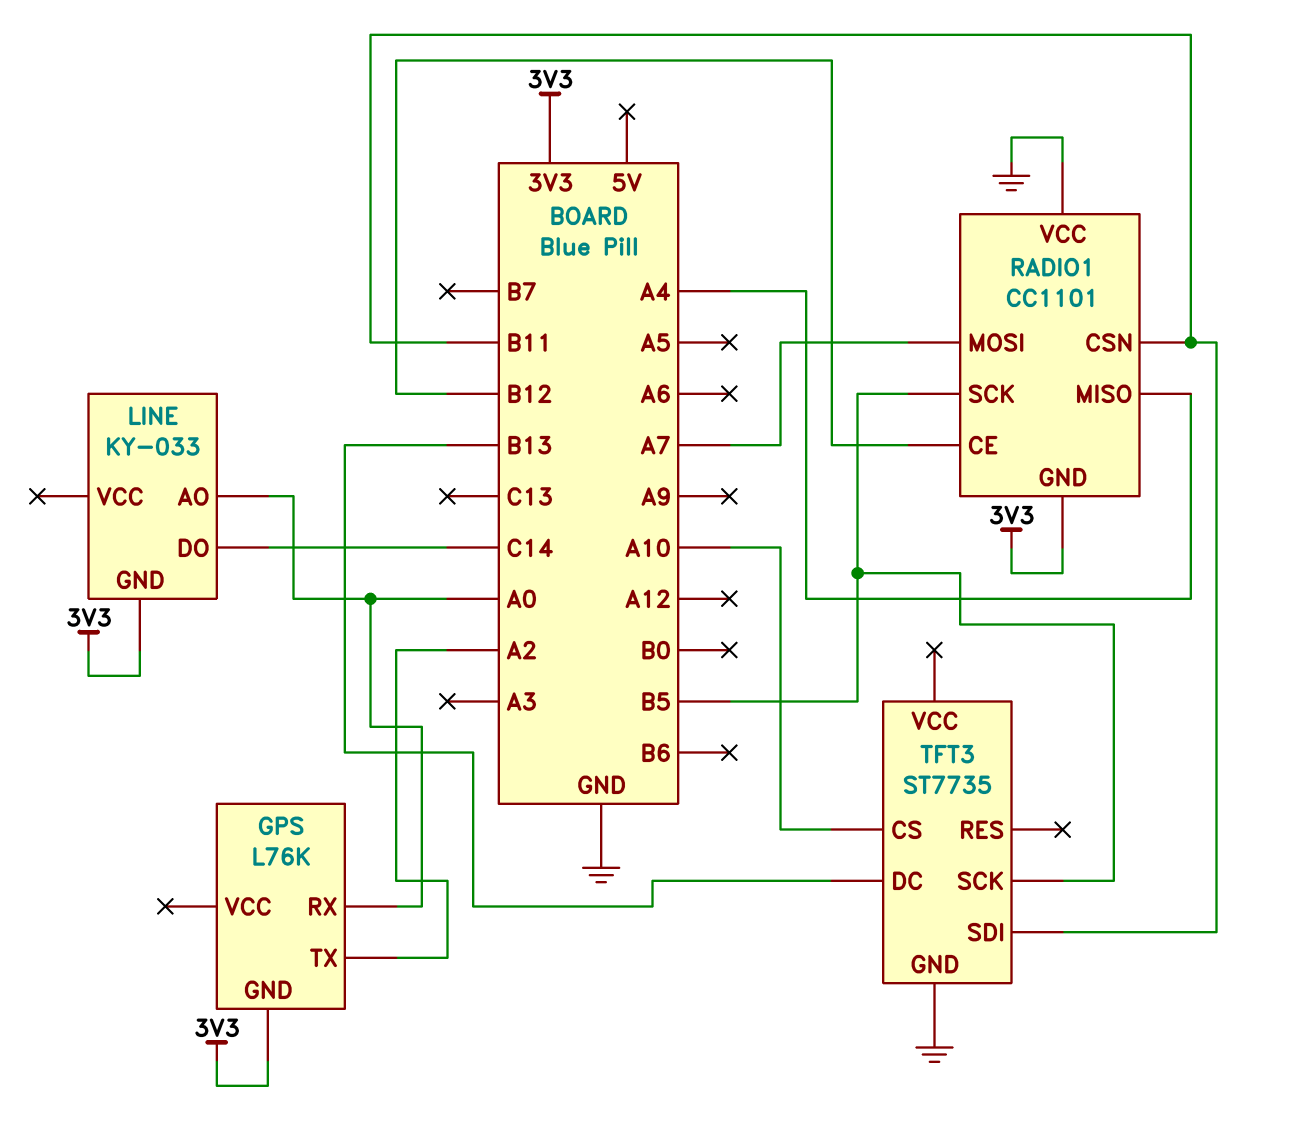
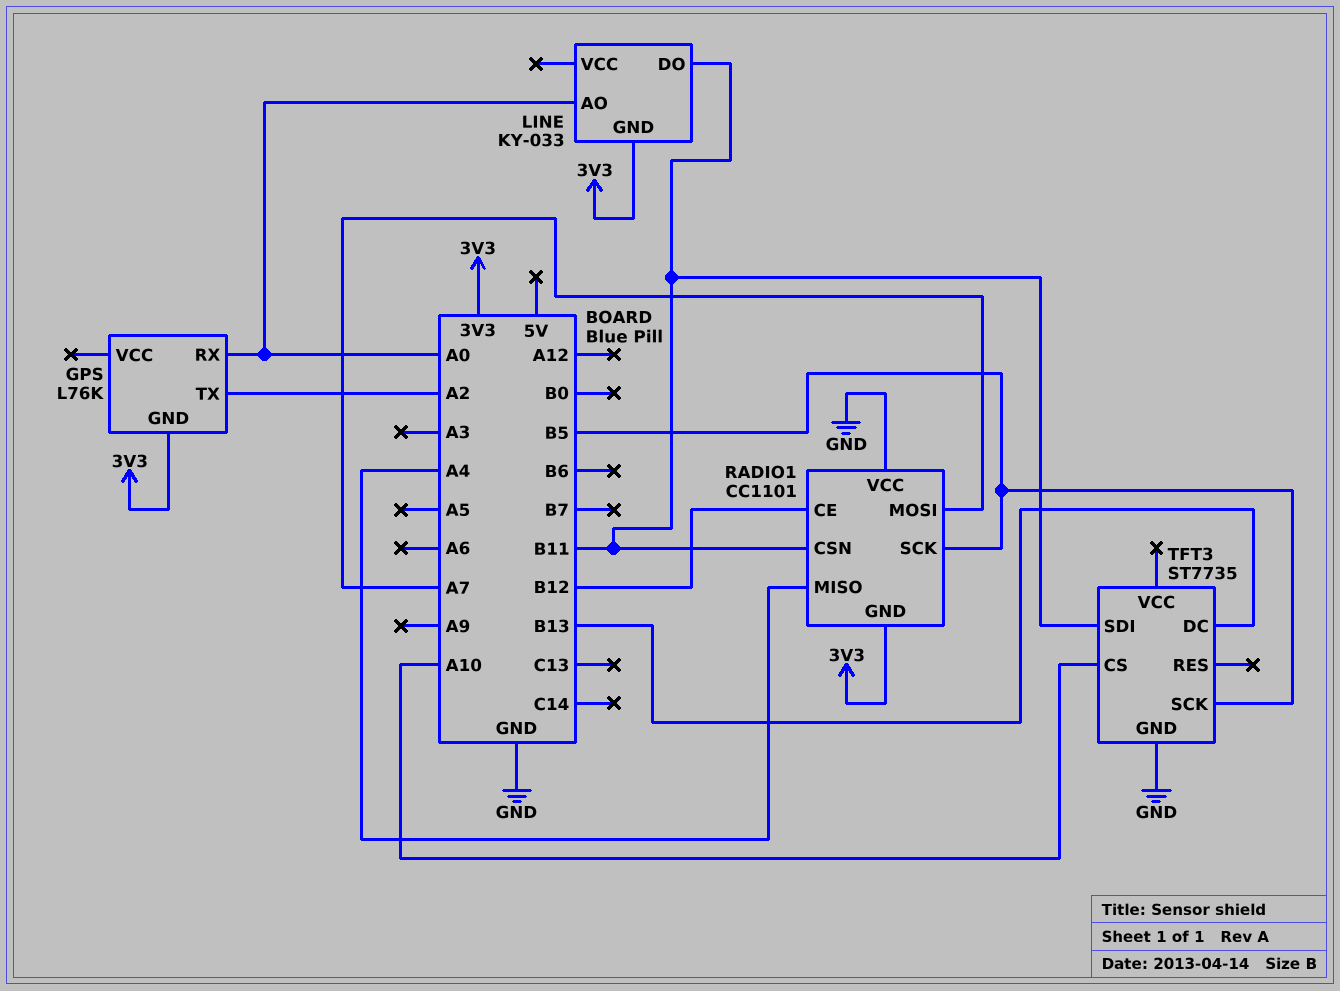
LINE pin DO: C14 -> B11

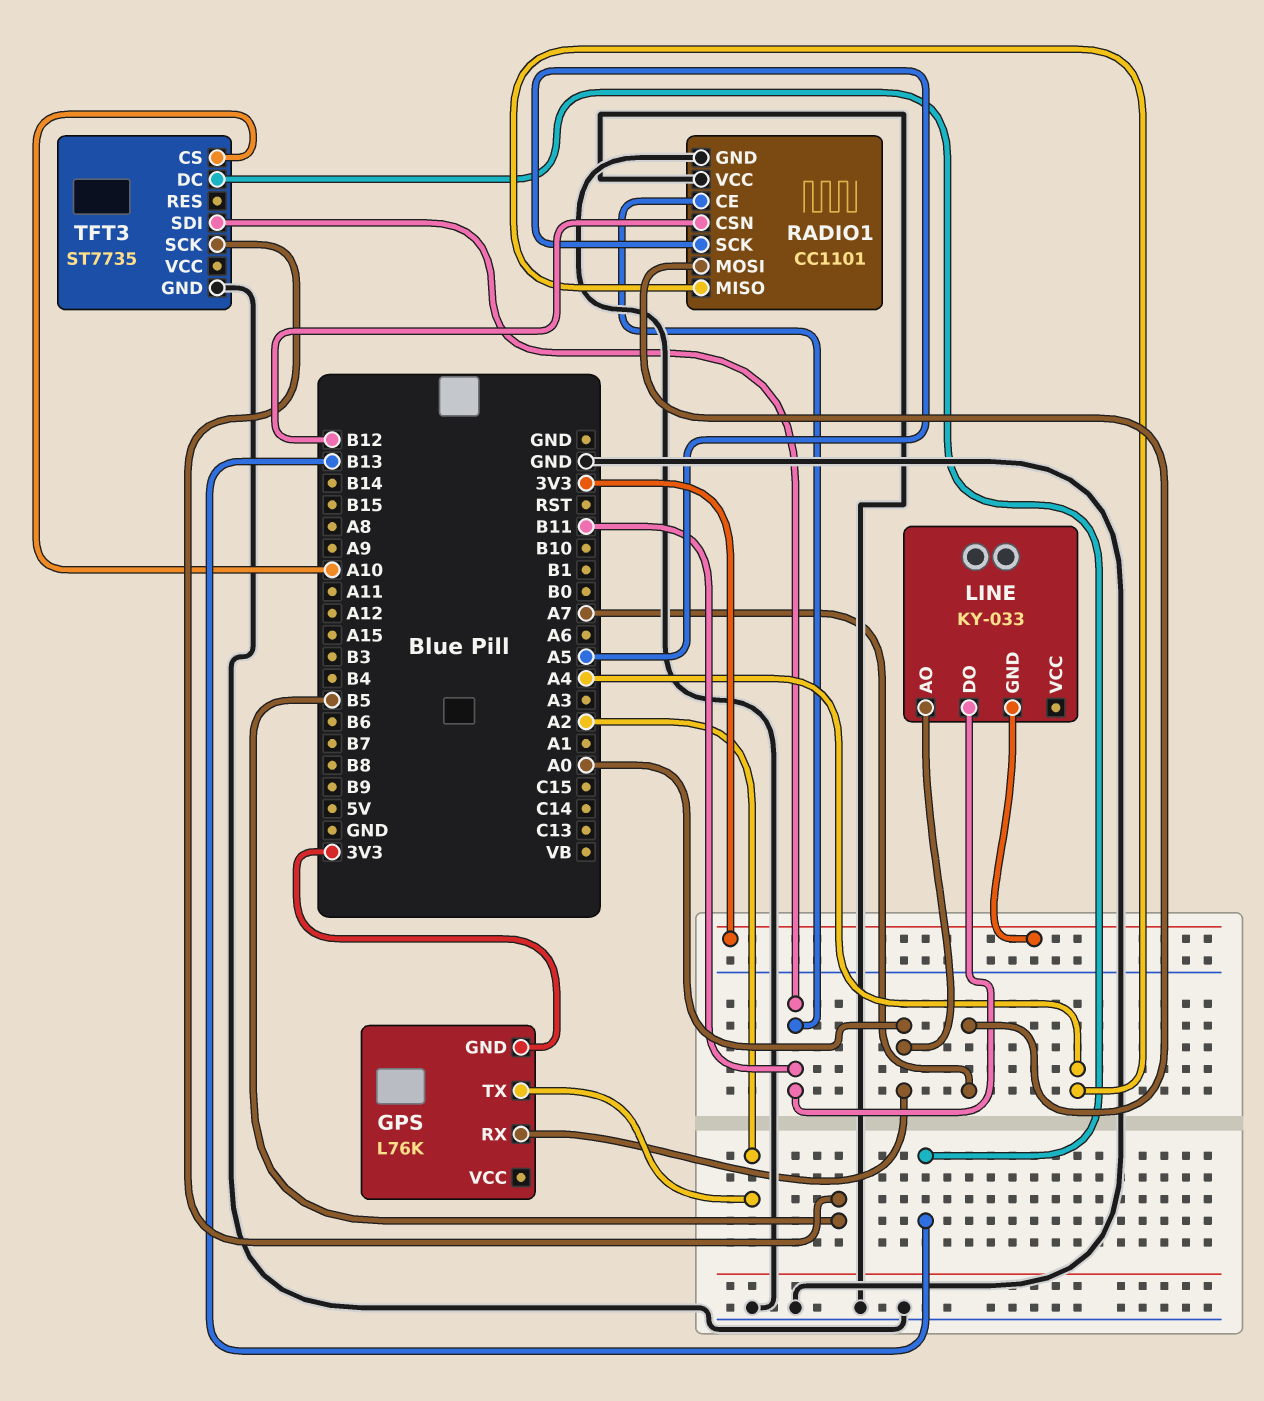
RADIO1 pin CE: B12 -> B11
RADIO1 pin CSN: B11 -> B12
RADIO1 pin GND: 3V3 -> GND
RADIO1 pin SCK: B5 -> A5

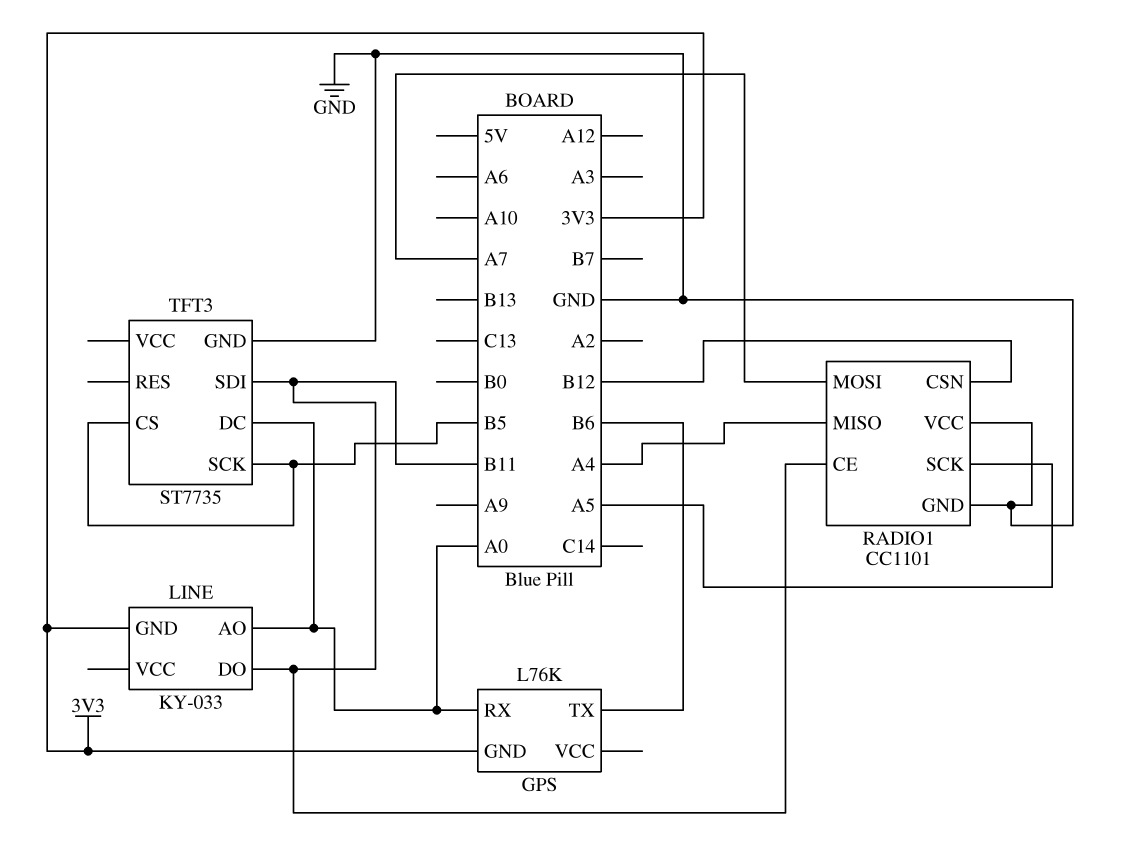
GPS pin TX: A2 -> B6
TFT3 pin CS: A10 -> B5
TFT3 pin DC: B13 -> A0

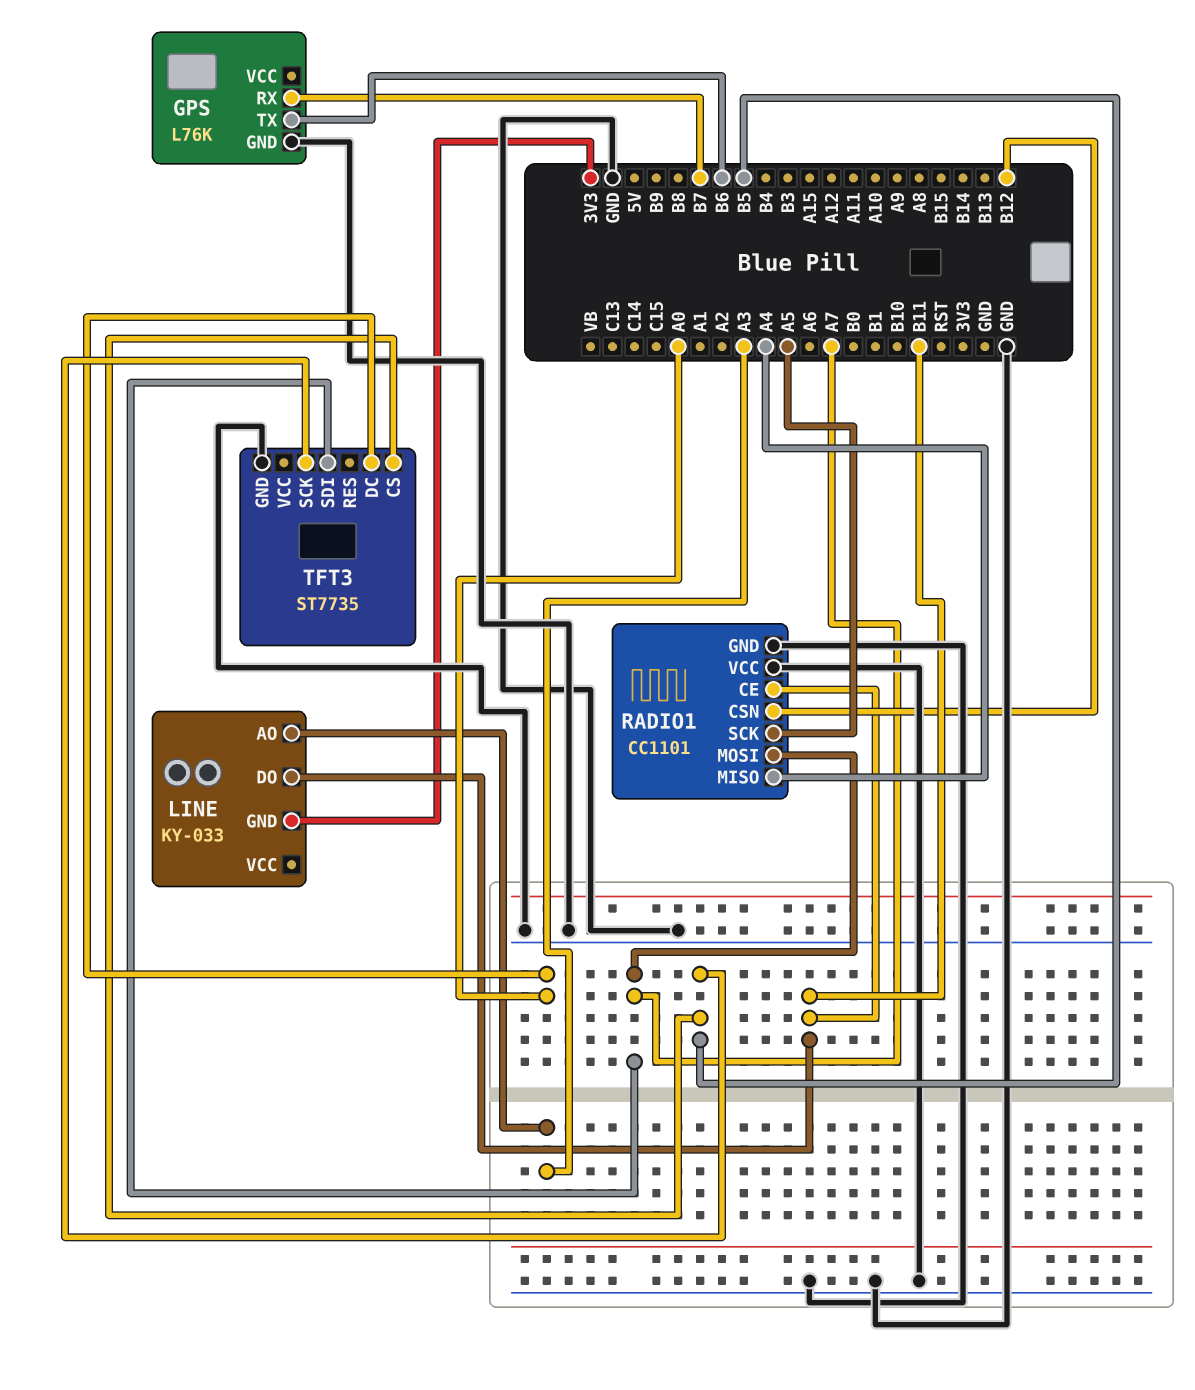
GPS pin GND: 3V3 -> GND
GPS pin RX: A0 -> B7
LINE pin AO: A0 -> A3
TFT3 pin SDI: B11 -> A7

